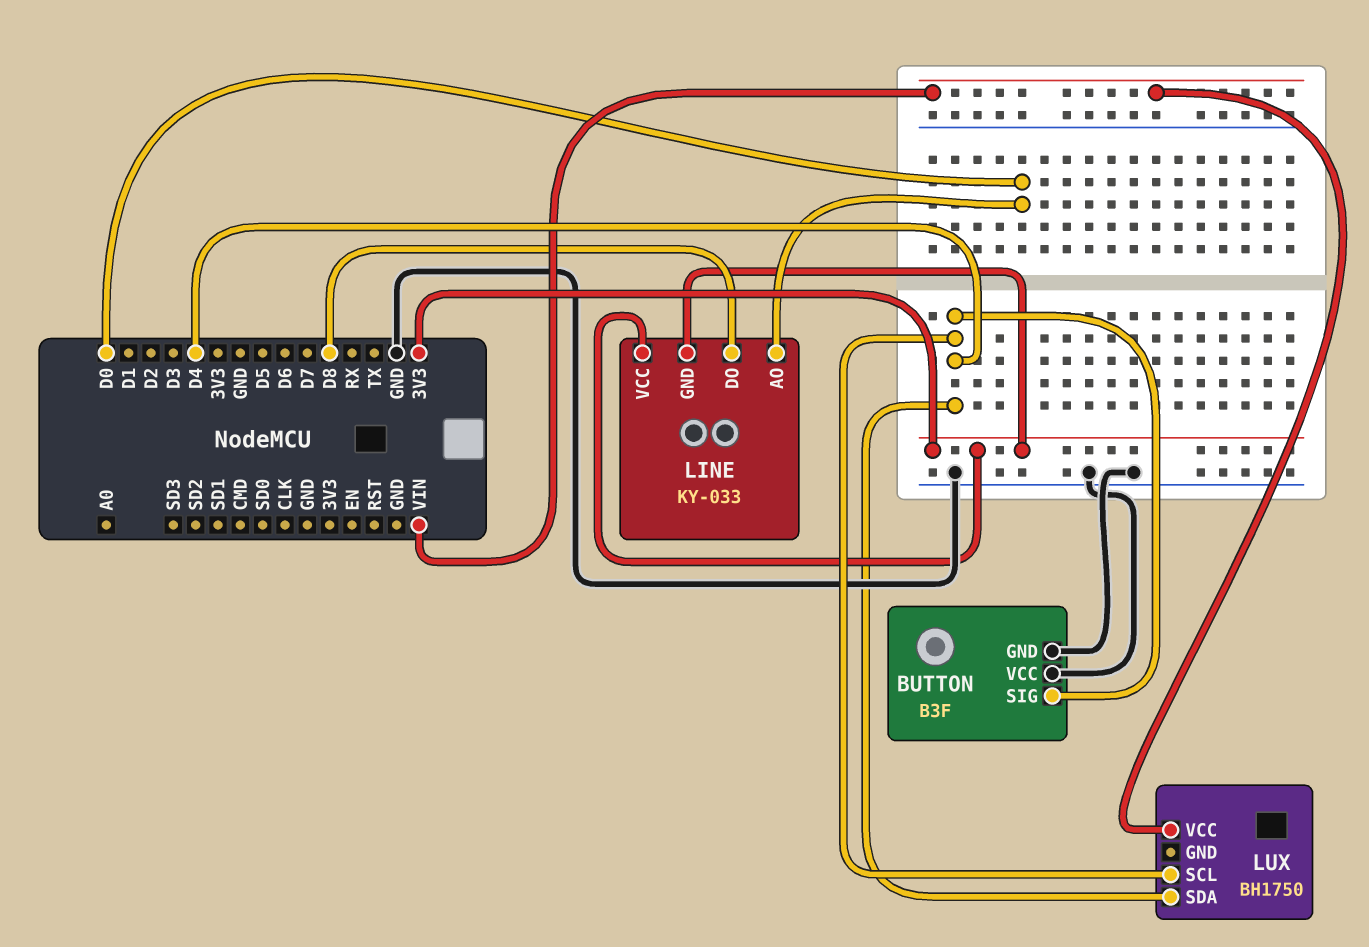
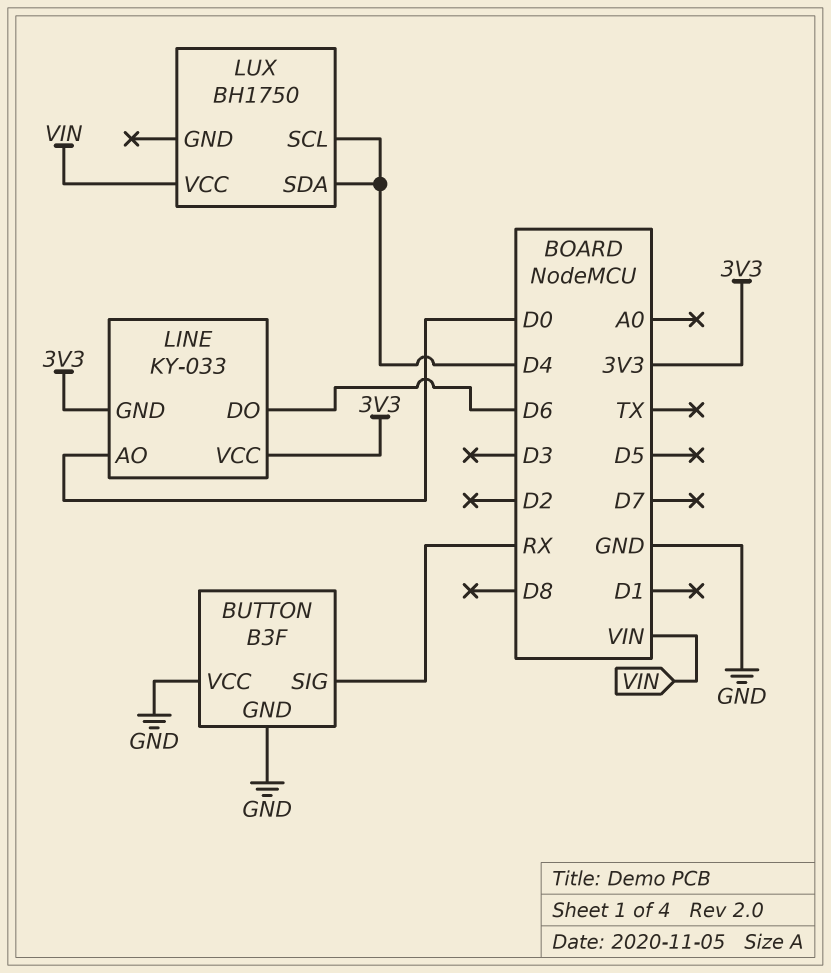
BUTTON pin SIG: D4 -> RX
LINE pin DO: D8 -> D6

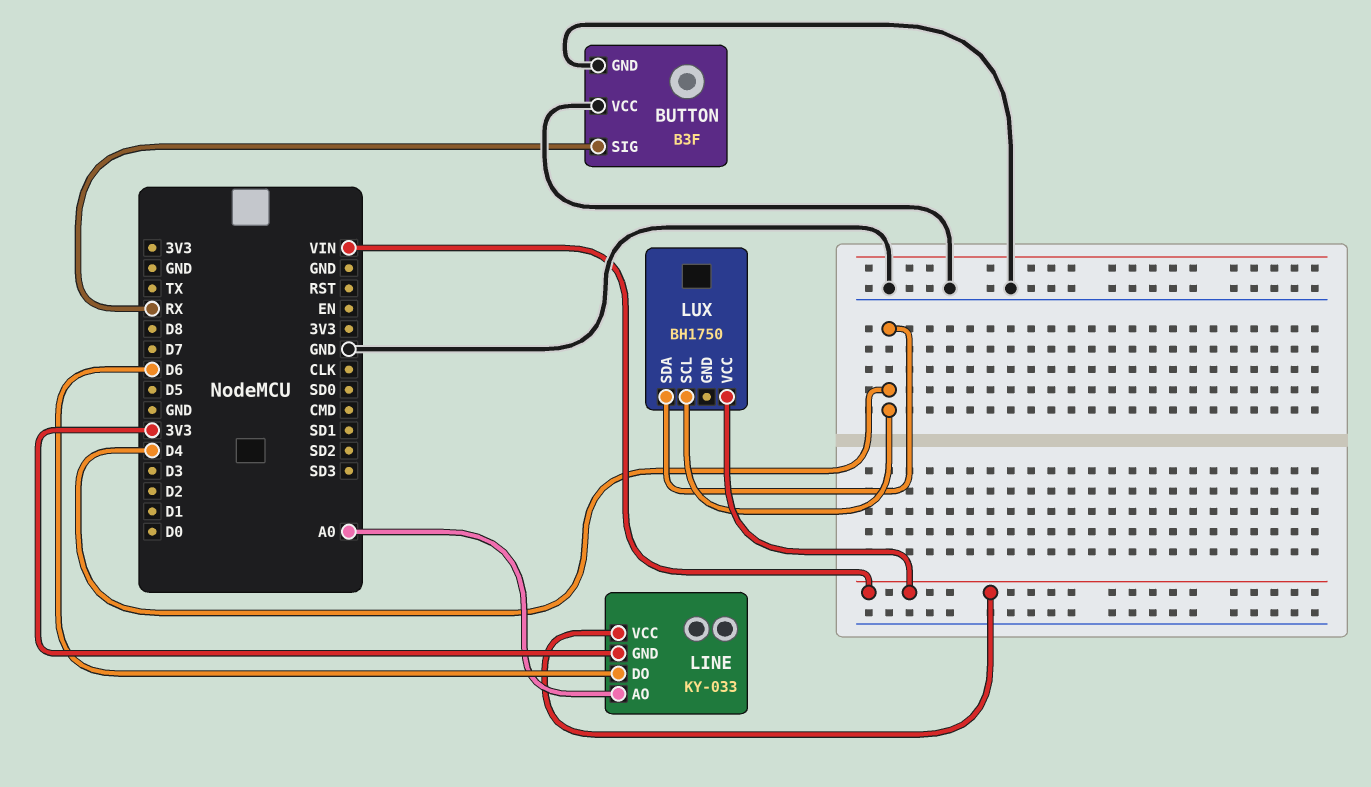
LINE pin AO: D0 -> A0
LINE pin VCC: 3V3 -> VIN

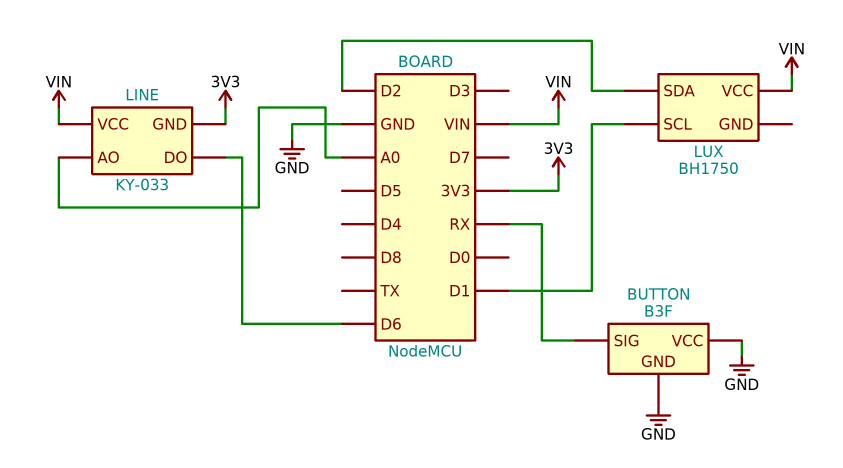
LUX pin SCL: D4 -> D1
LUX pin SDA: D4 -> D2

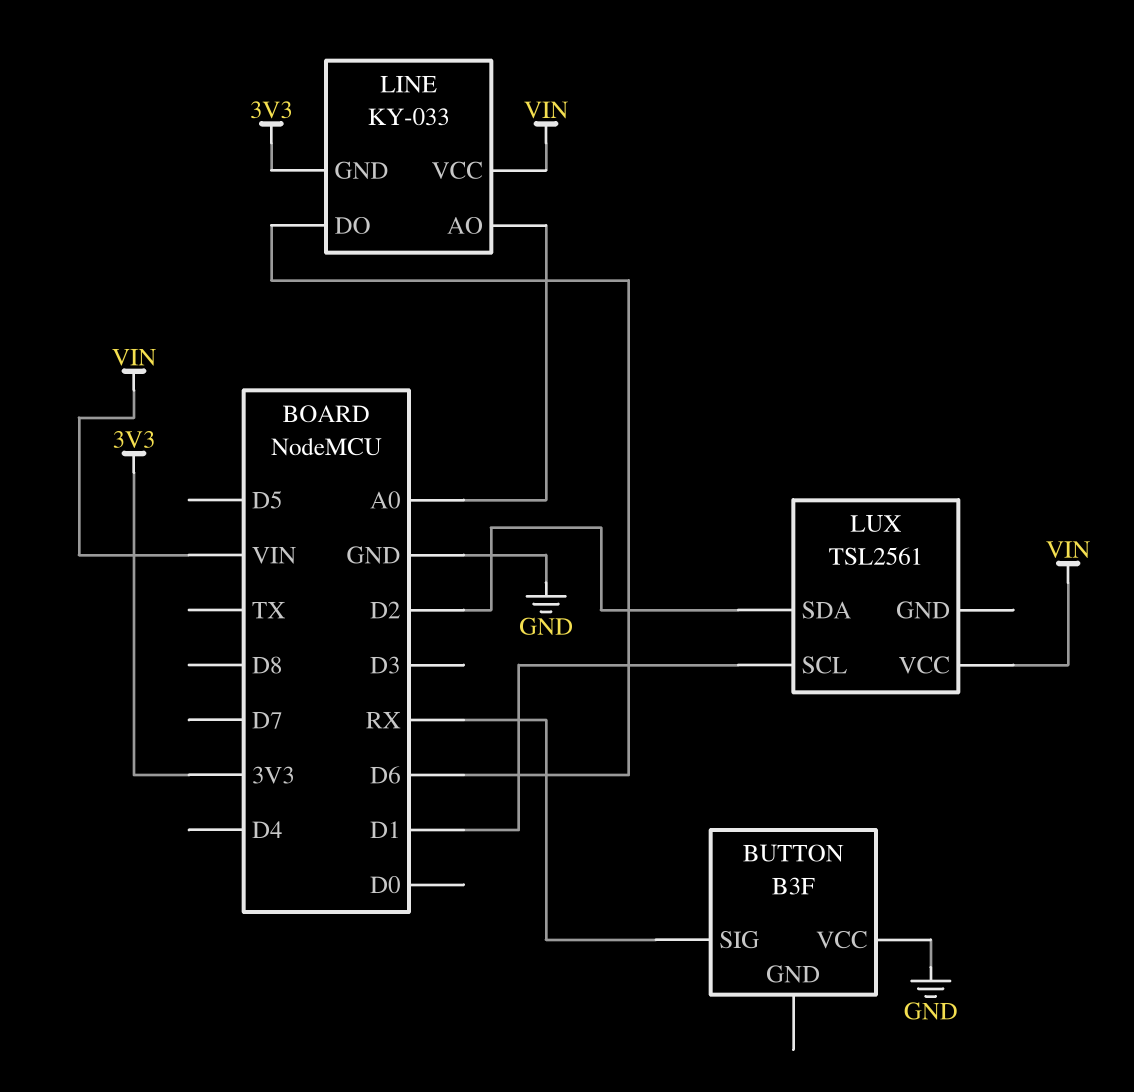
BUTTON pin GND: GND -> none
LUX: BH1750 -> TSL2561

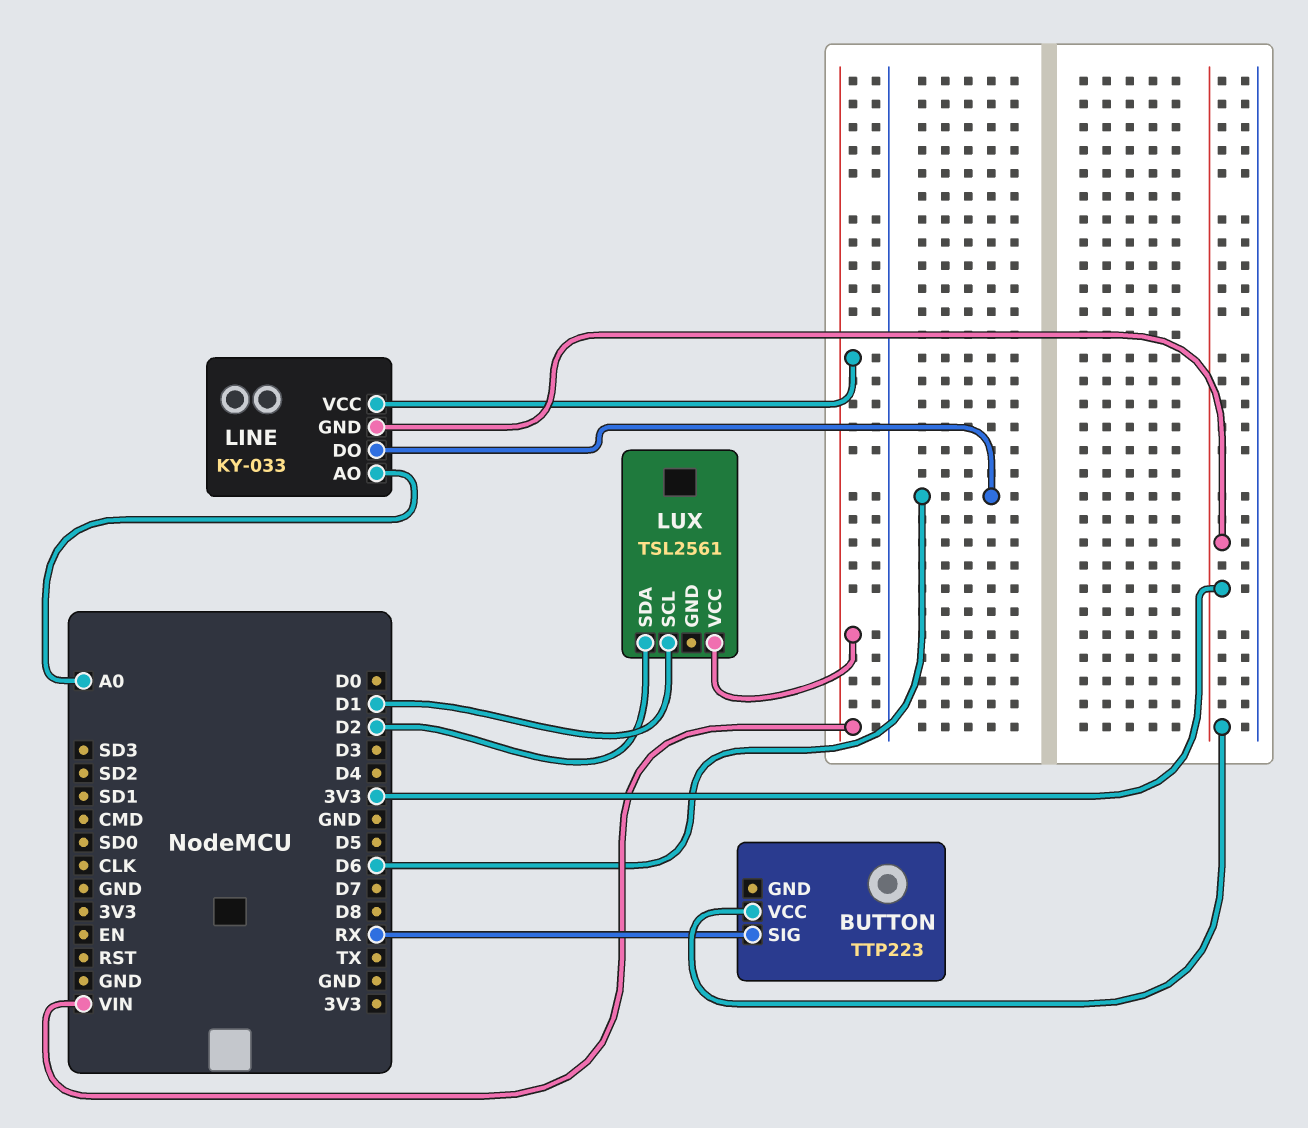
BUTTON: B3F -> TTP223
BUTTON pin VCC: GND -> 3V3

